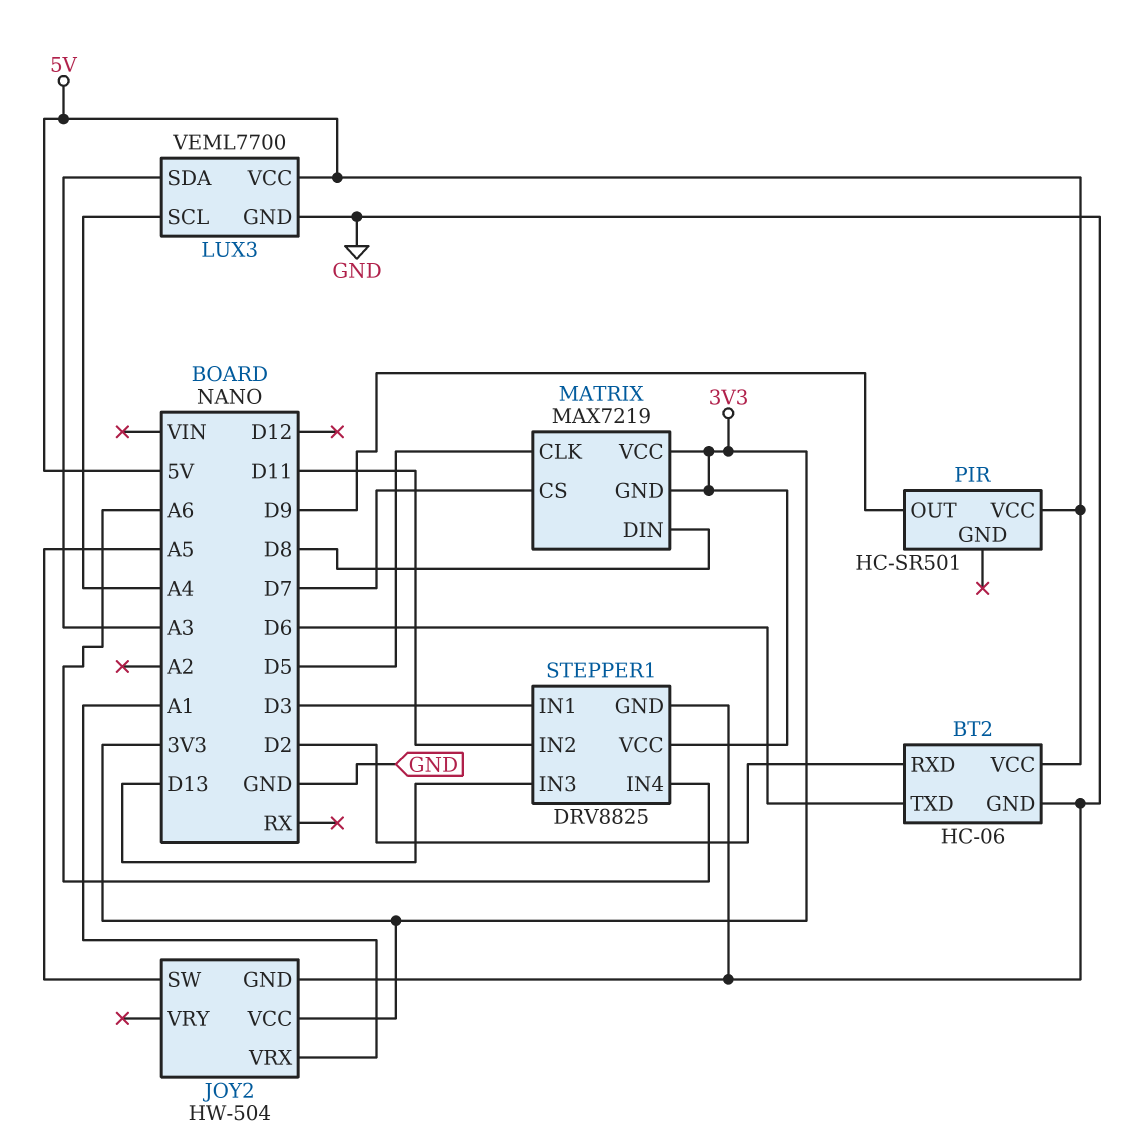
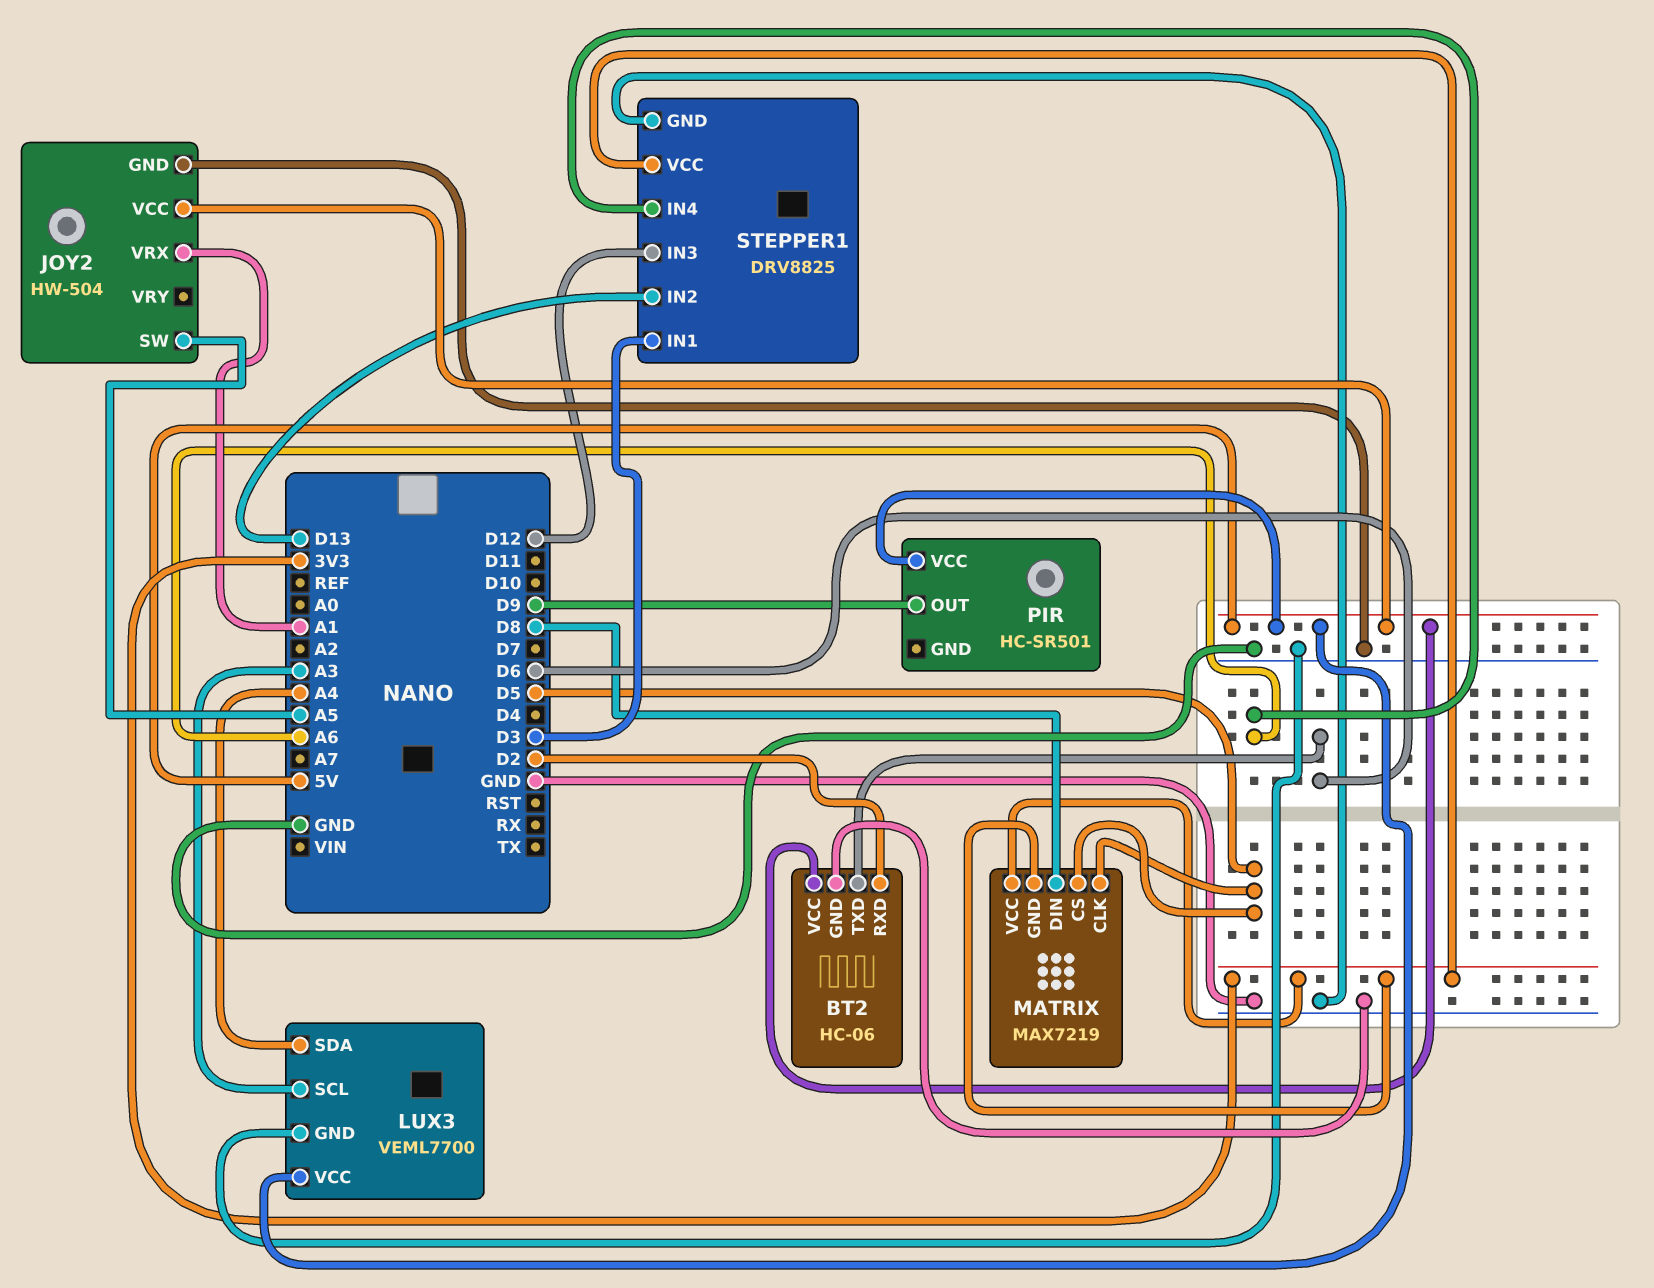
JOY2 pin VCC: 3V3 -> 5V
LUX3 pin SCL: A4 -> A3
LUX3 pin SDA: A3 -> A4
MATRIX pin CS: D7 -> D5
STEPPER1 pin IN2: D11 -> D13
STEPPER1 pin IN3: D13 -> D12

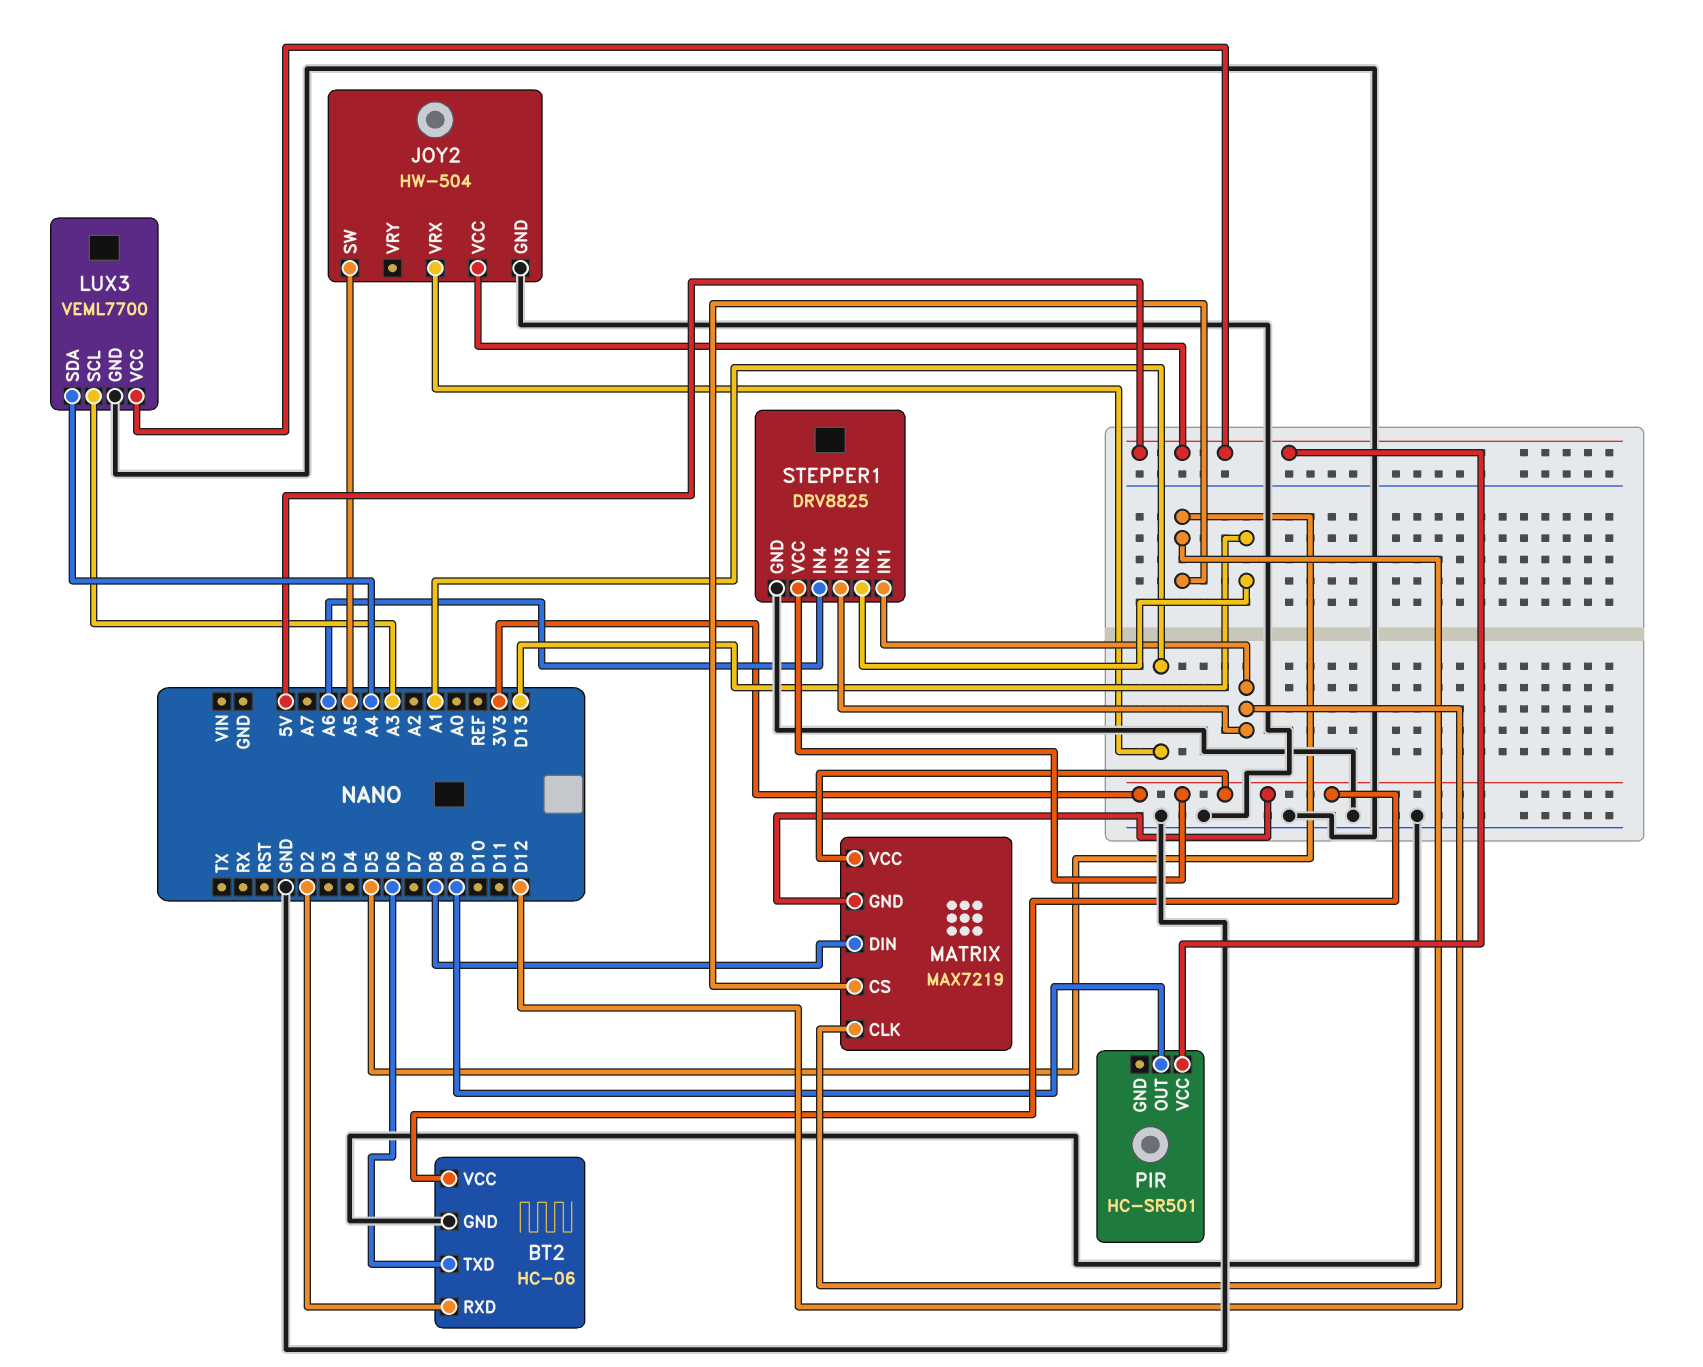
BT2 pin VCC: 5V -> 3V3
STEPPER1 pin IN1: D3 -> D12

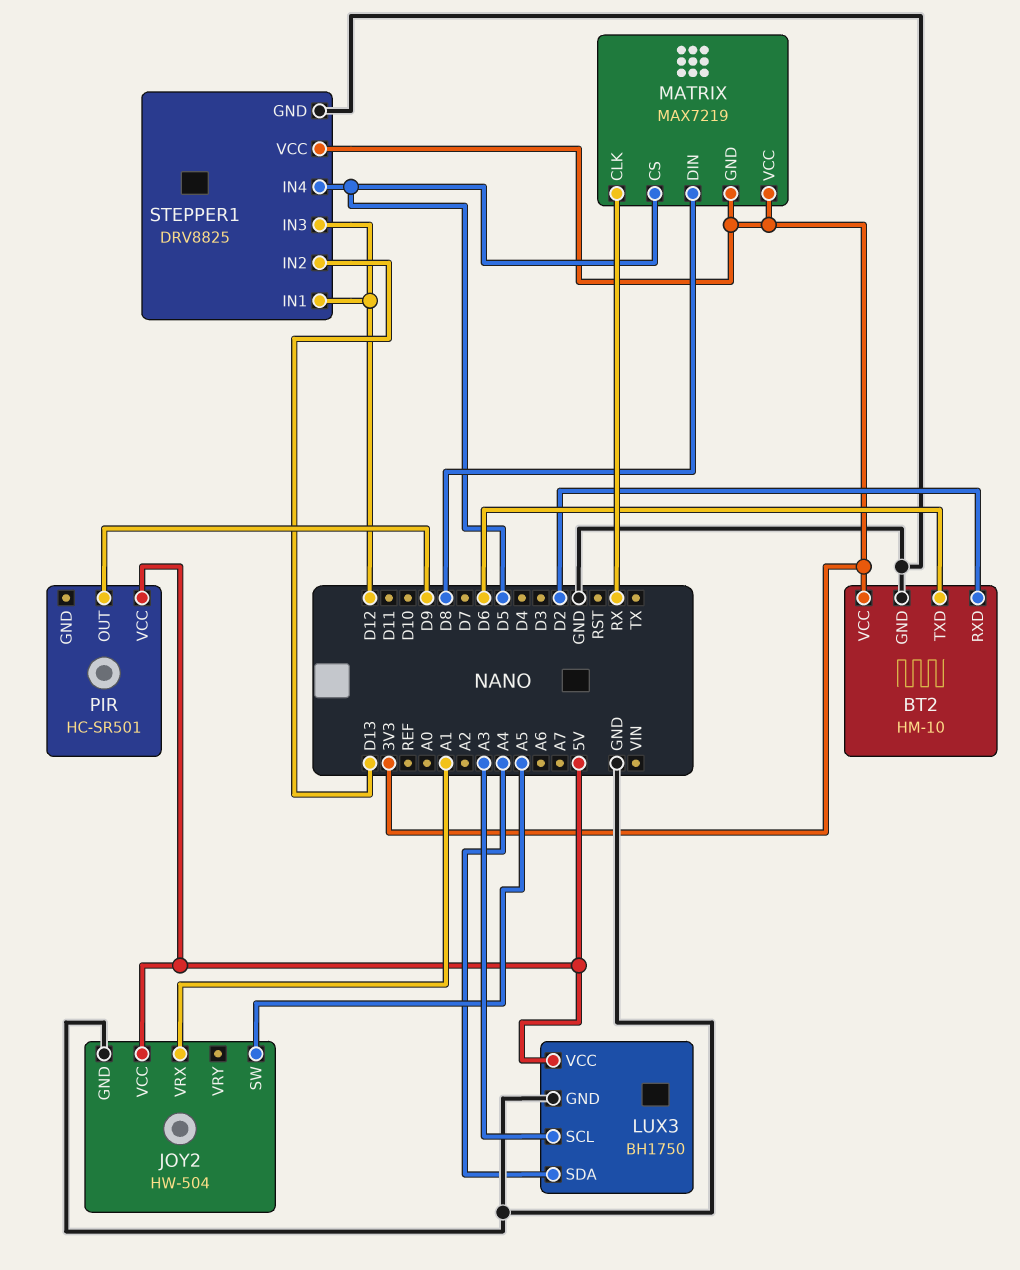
BT2: HC-06 -> HM-10
LUX3: VEML7700 -> BH1750
MATRIX pin CLK: D5 -> RX
STEPPER1 pin IN4: A6 -> D5

